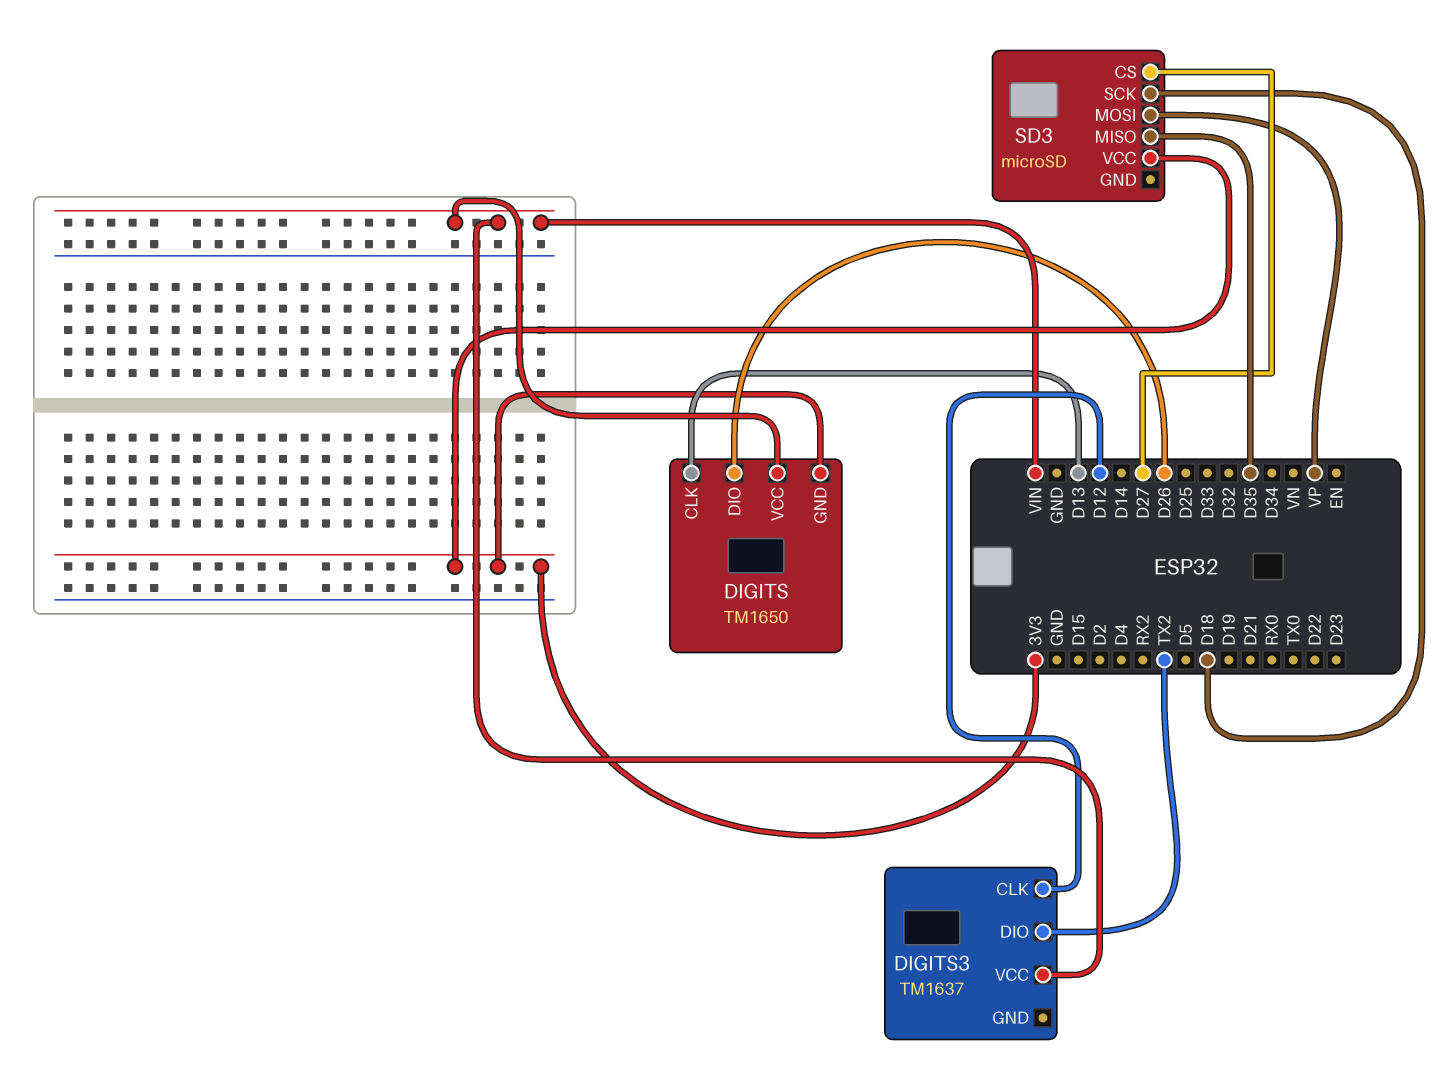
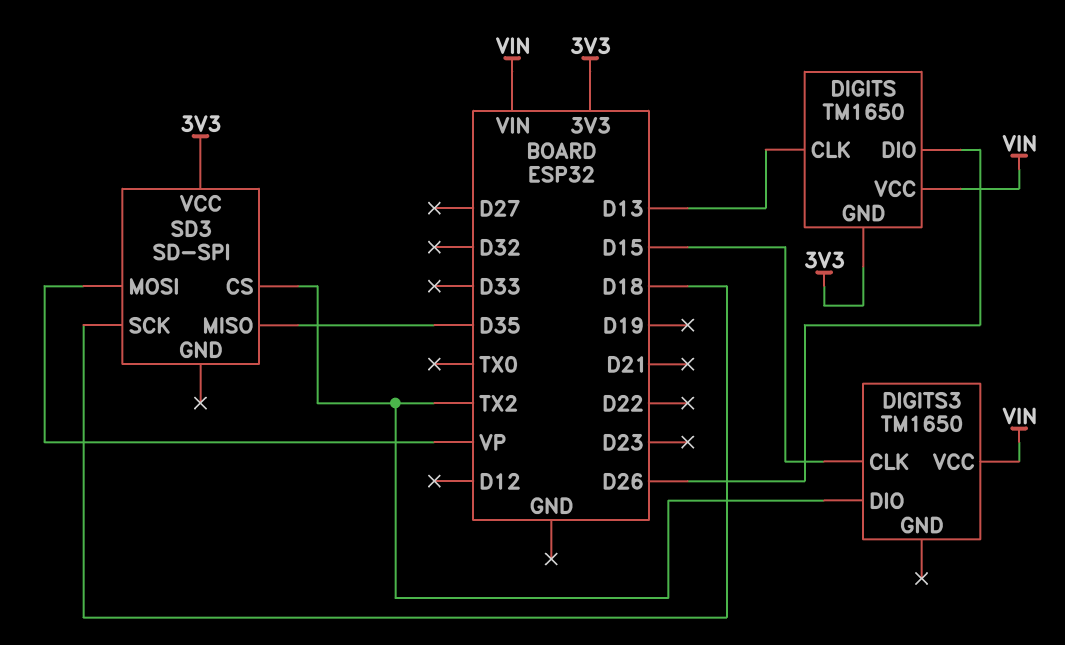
DIGITS3: TM1637 -> TM1650
DIGITS3 pin CLK: D12 -> D15
SD3: microSD -> SD-SPI
SD3 pin CS: D27 -> TX2

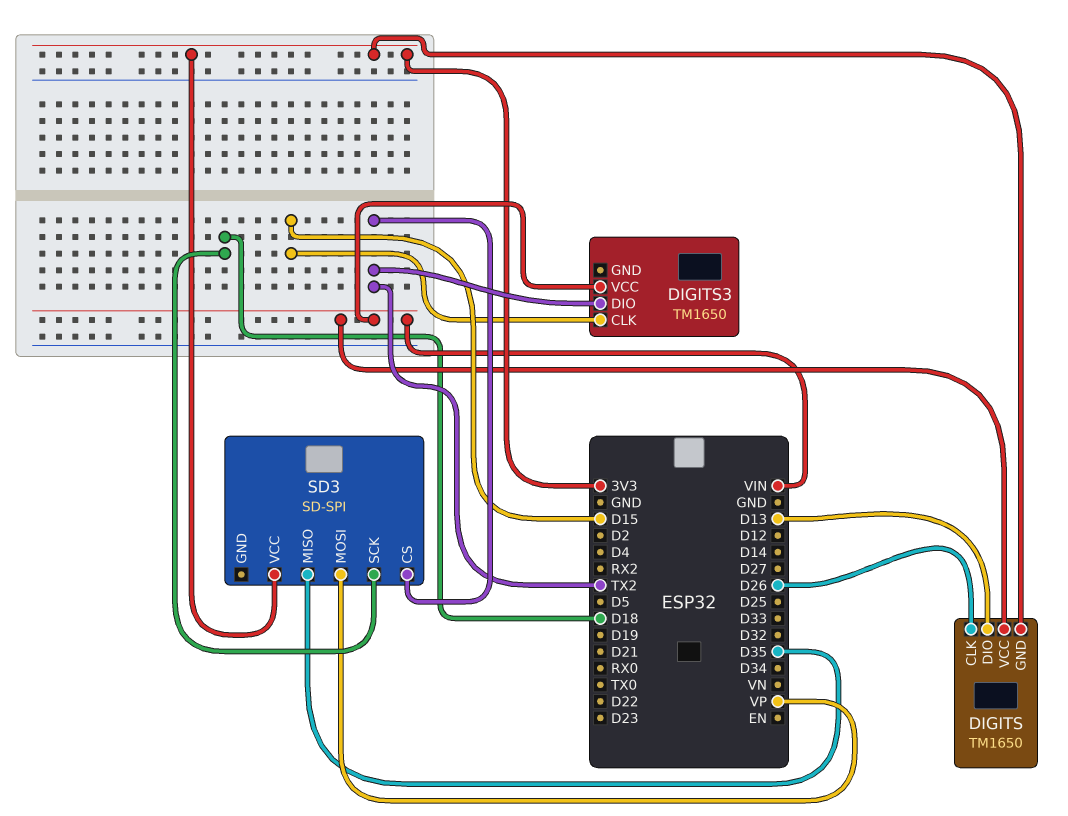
DIGITS pin CLK: D13 -> D26
DIGITS pin DIO: D26 -> D13

